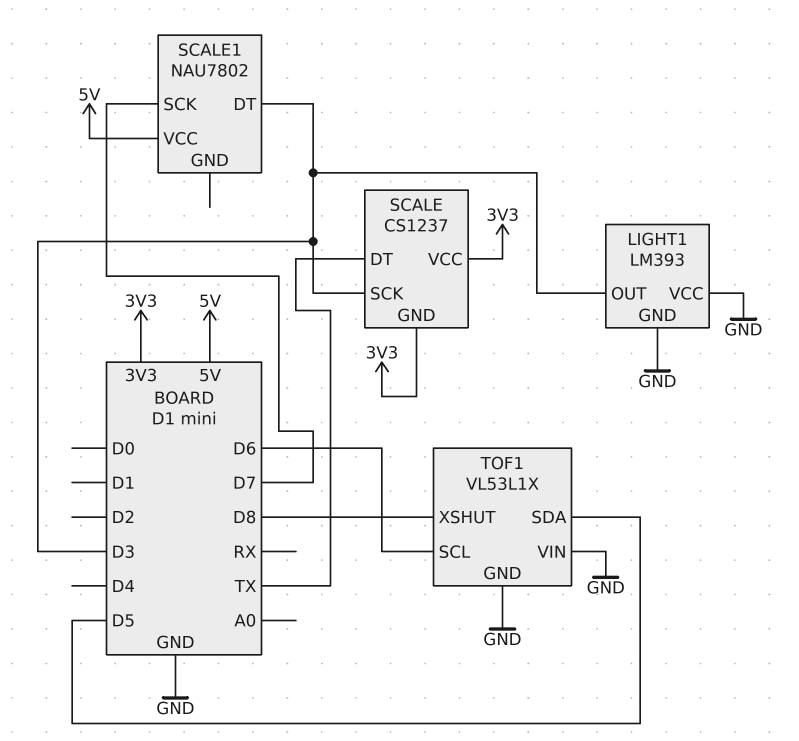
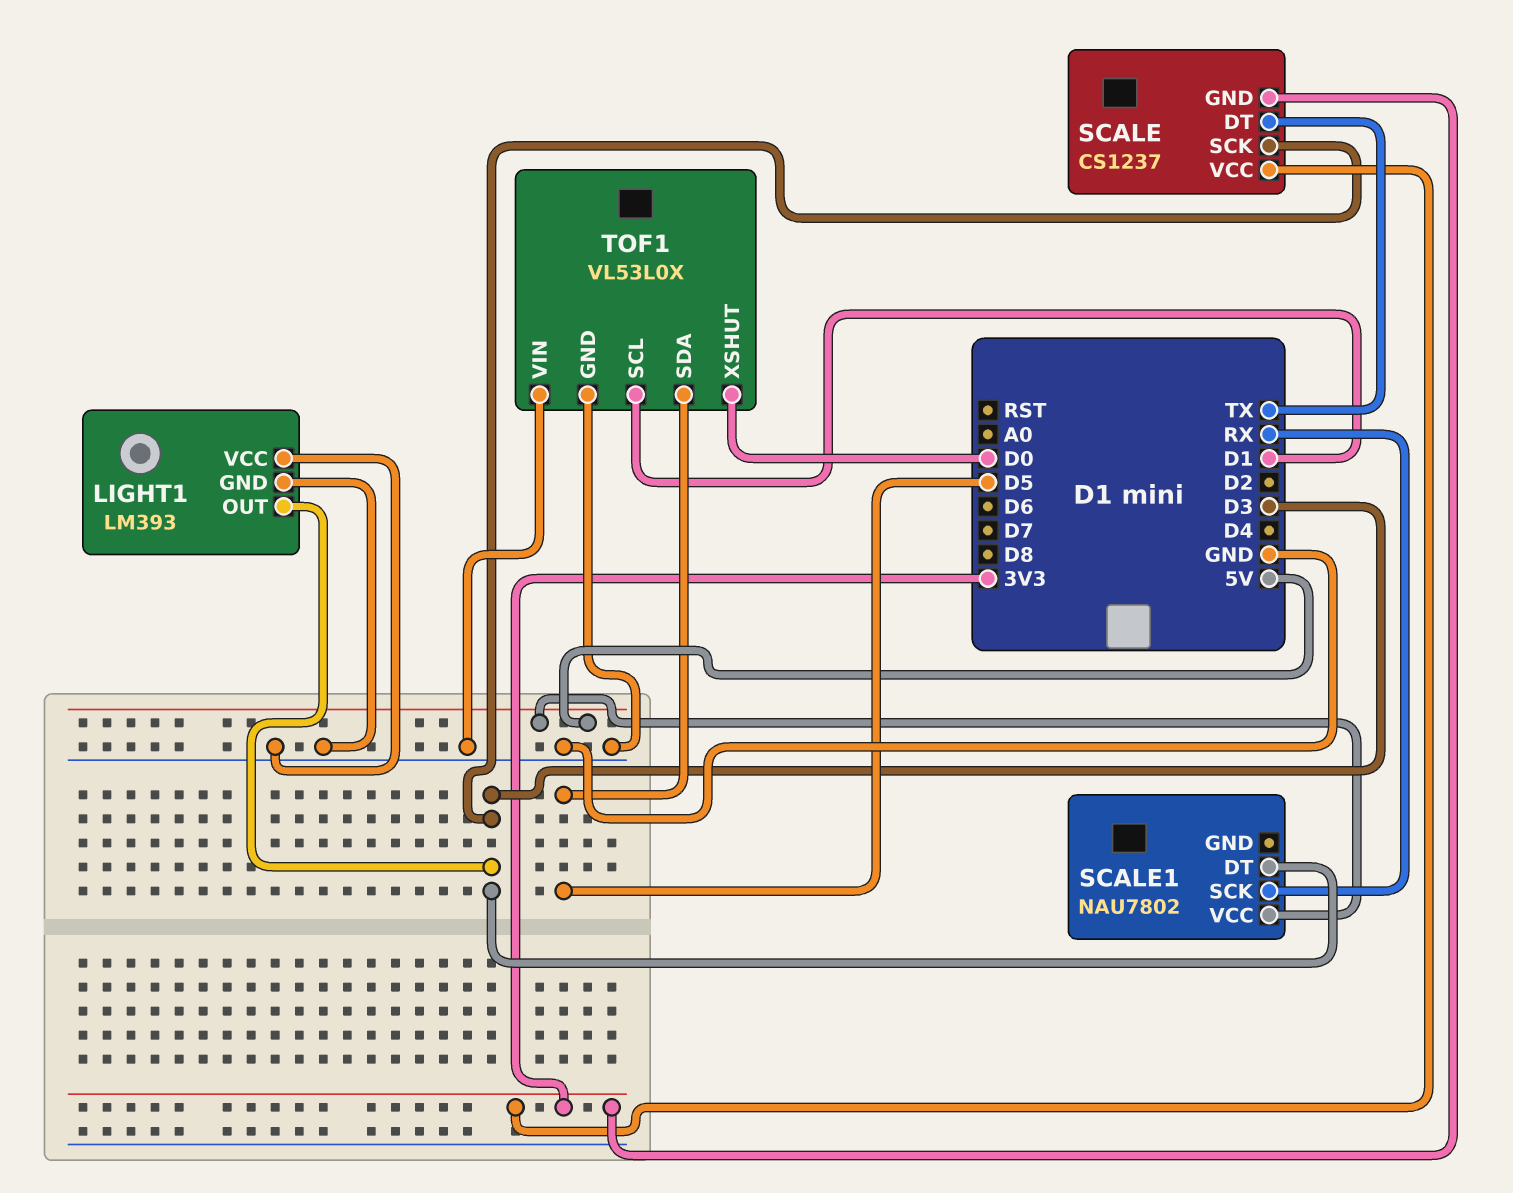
SCALE1 pin SCK: D7 -> RX
TOF1: VL53L1X -> VL53L0X
TOF1 pin SCL: D6 -> D1
TOF1 pin XSHUT: D8 -> D0

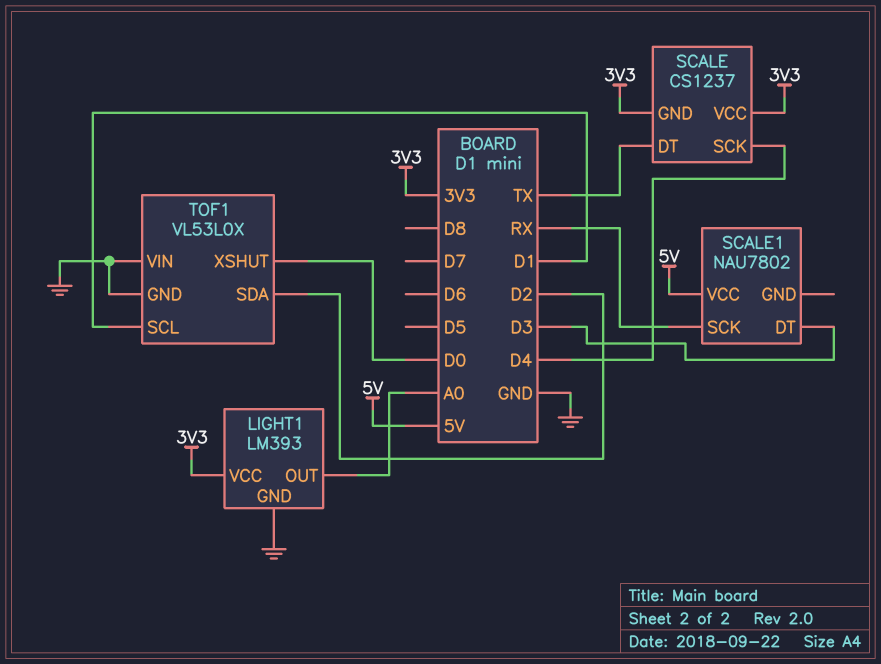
LIGHT1 pin OUT: D3 -> A0
LIGHT1 pin VCC: GND -> 3V3
SCALE pin SCK: D3 -> D4
TOF1 pin SDA: D5 -> D2

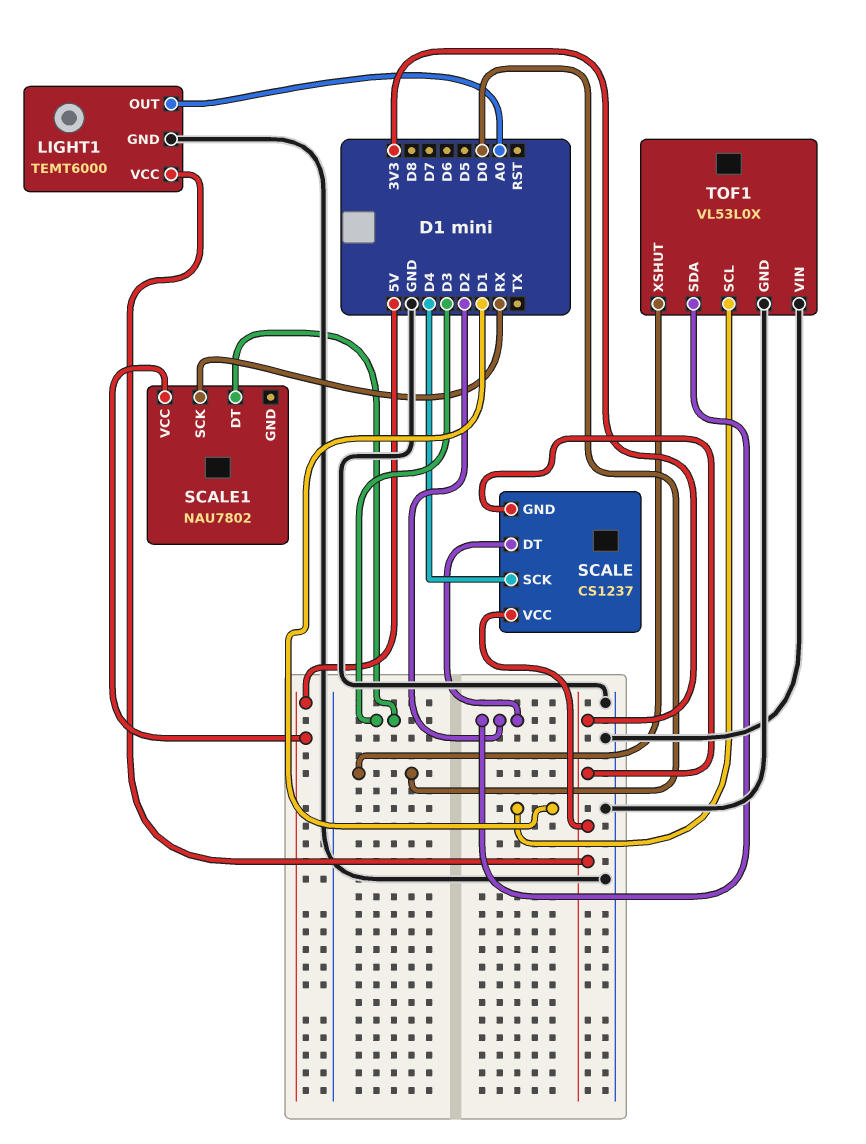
LIGHT1: LM393 -> TEMT6000
SCALE pin DT: TX -> D2

